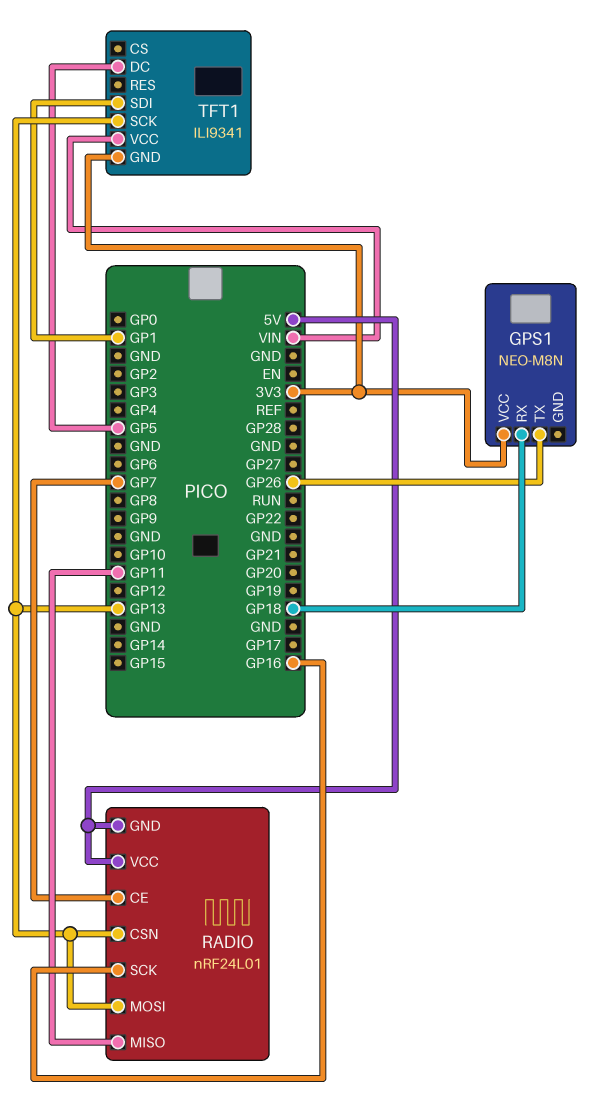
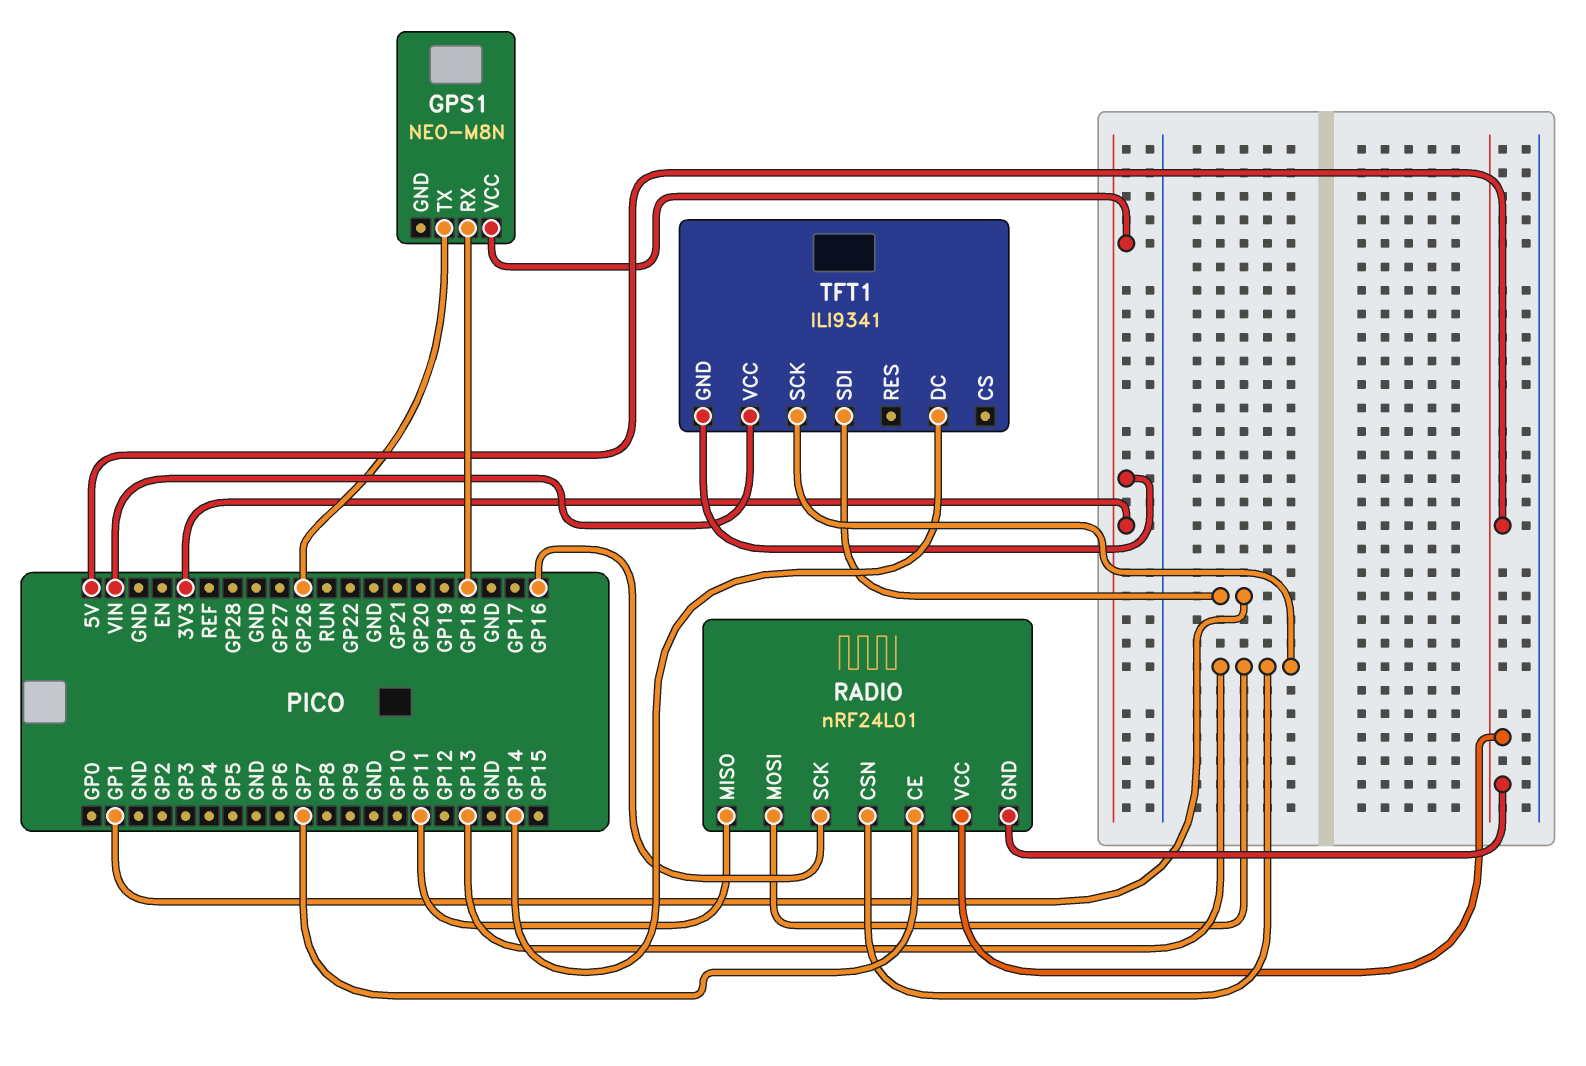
TFT1 pin DC: GP5 -> GP14

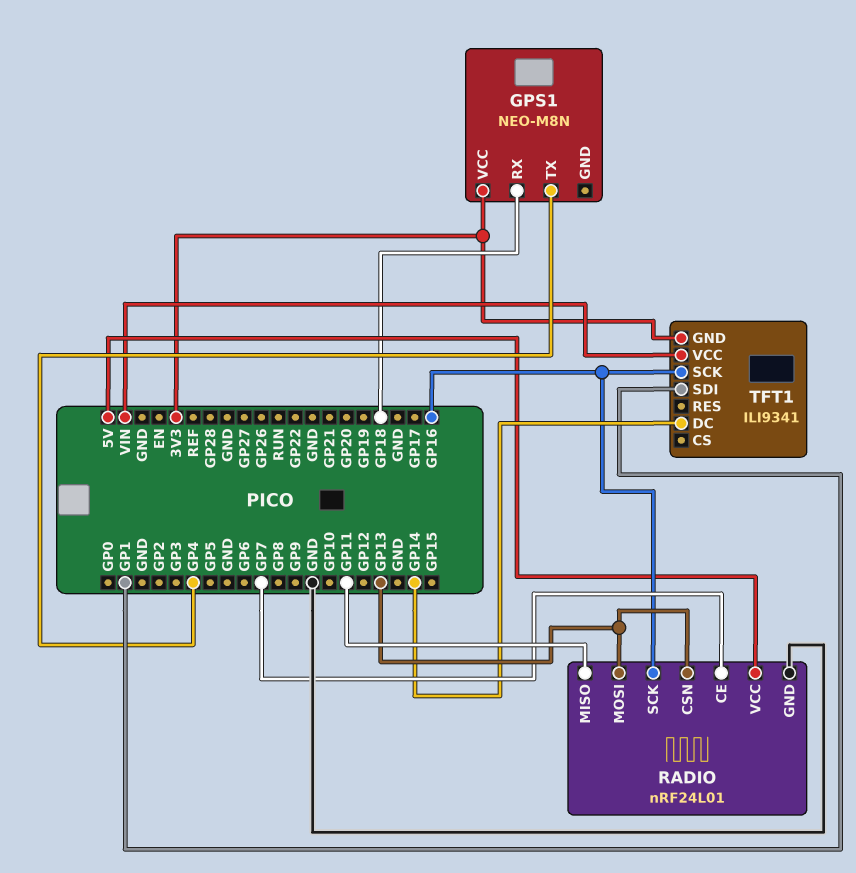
GPS1 pin TX: GP26 -> GP4
RADIO pin GND: 5V -> GND
TFT1 pin SCK: GP13 -> GP16

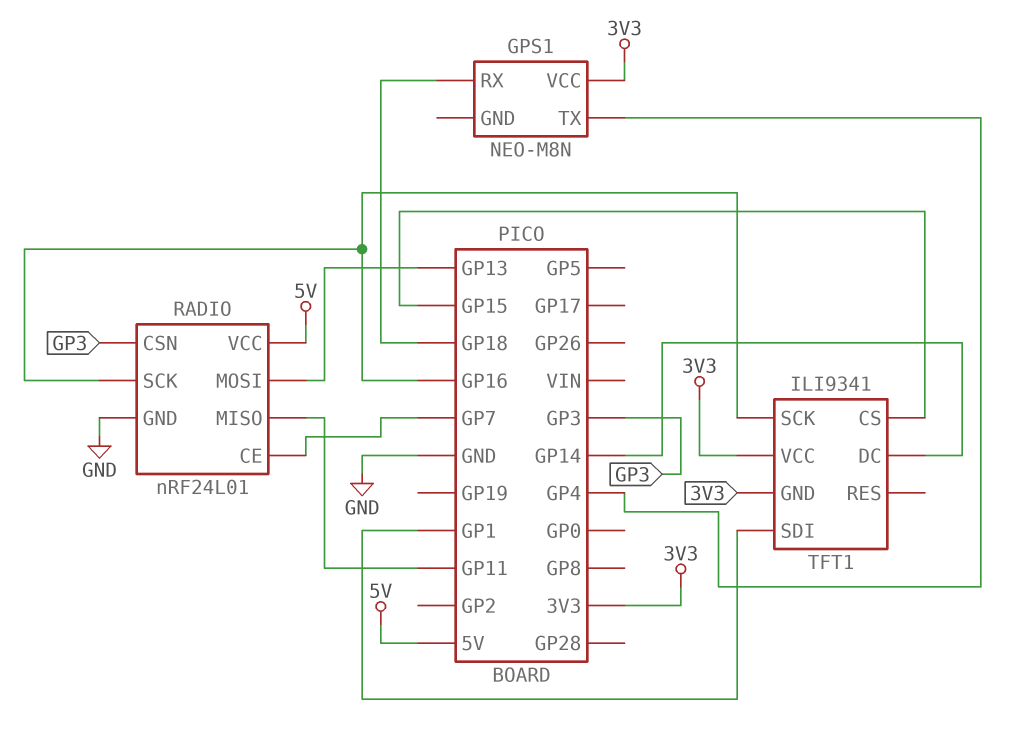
RADIO pin CSN: GP13 -> GP3
TFT1 pin CS: none -> GP15
TFT1 pin VCC: VIN -> 3V3

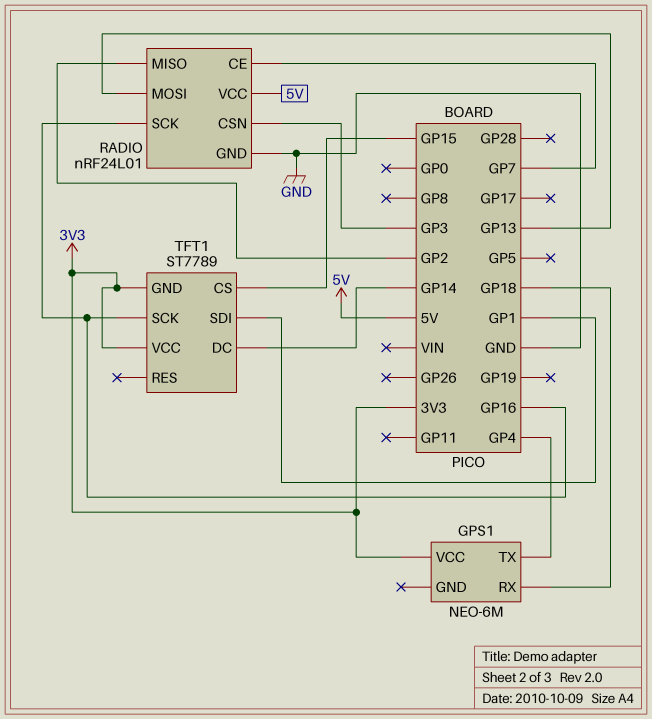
GPS1: NEO-M8N -> NEO-6M
RADIO pin MISO: GP11 -> GP2
TFT1: ILI9341 -> ST7789

